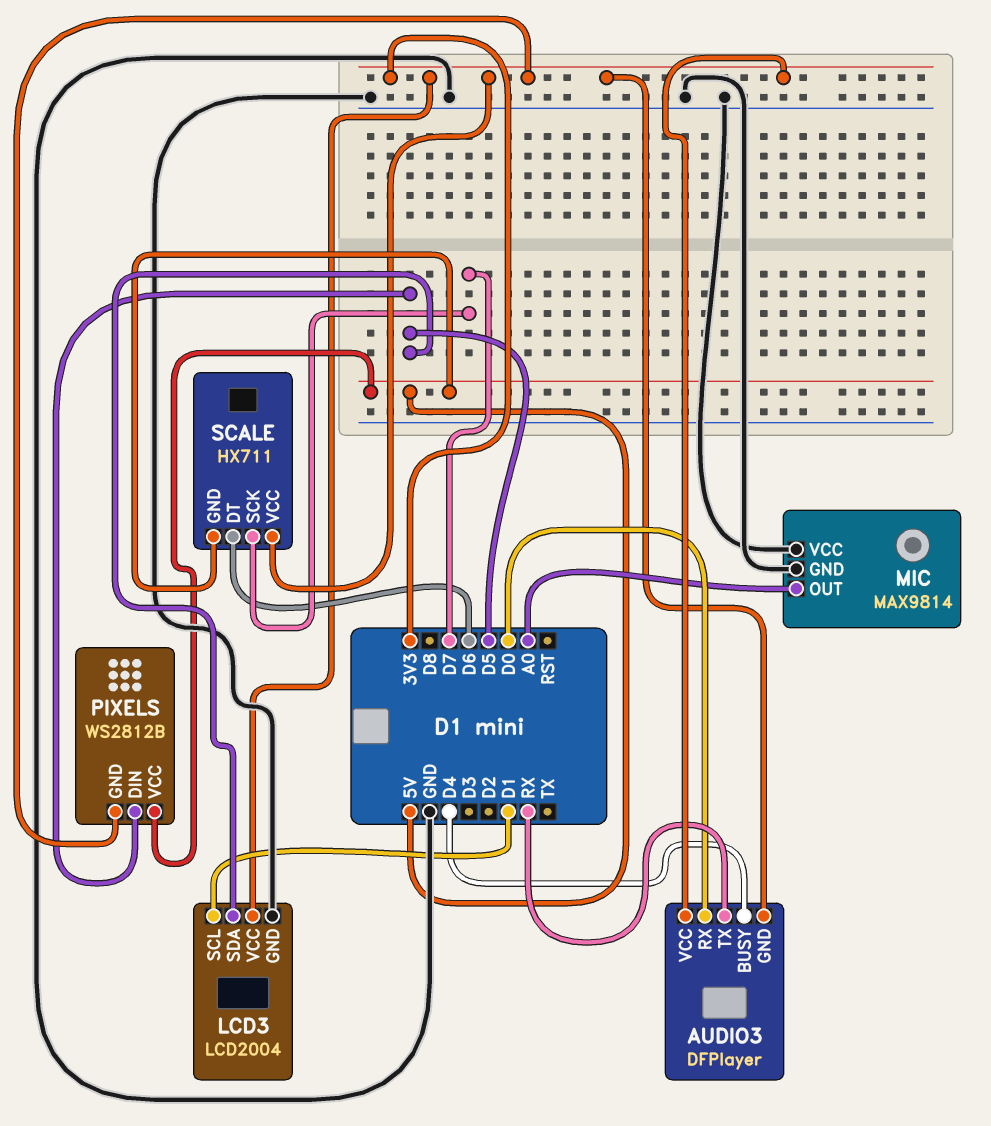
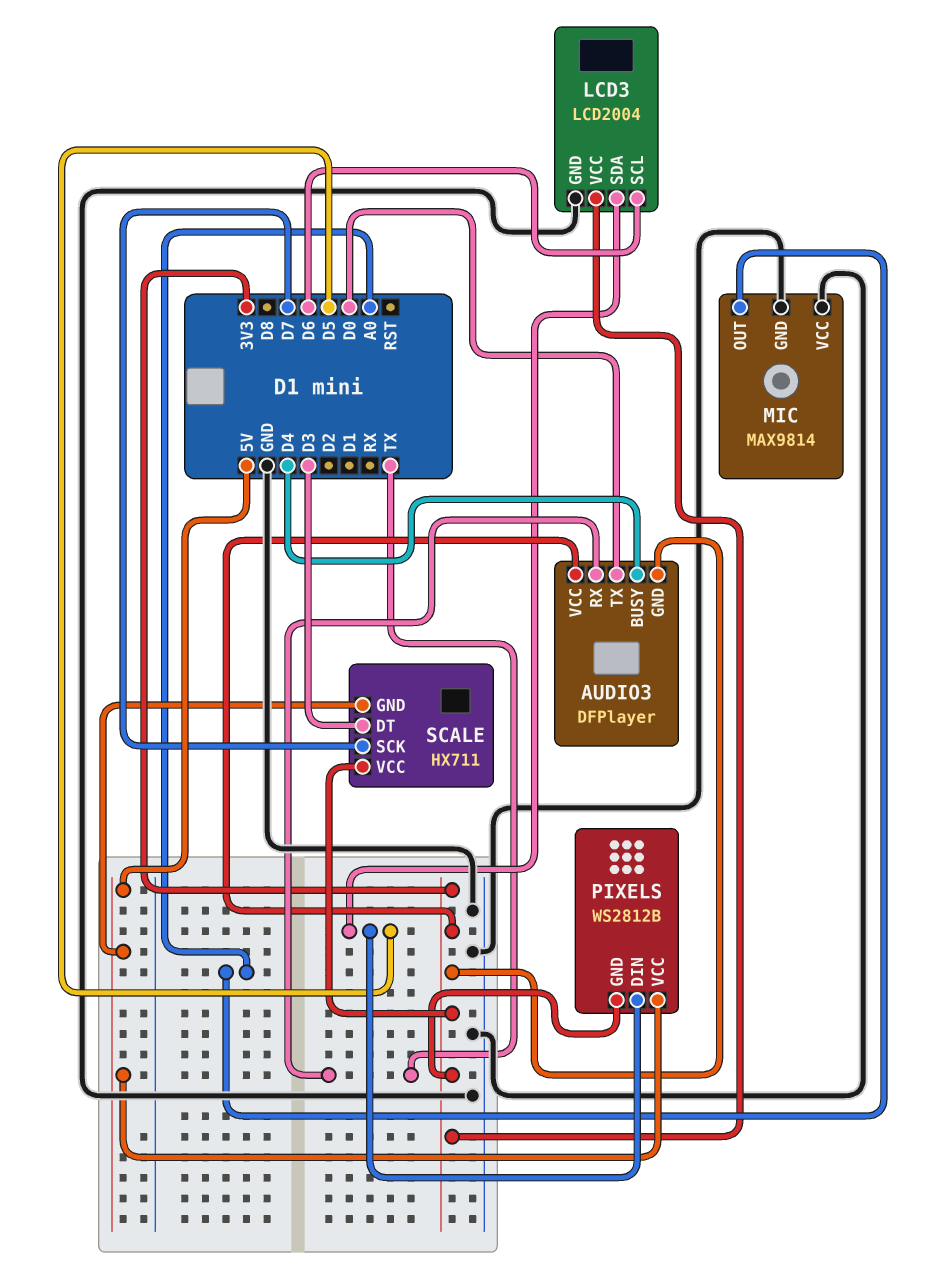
AUDIO3 pin RX: D0 -> TX
AUDIO3 pin TX: RX -> D0
LCD3 pin SCL: D1 -> D6
SCALE pin DT: D6 -> D3

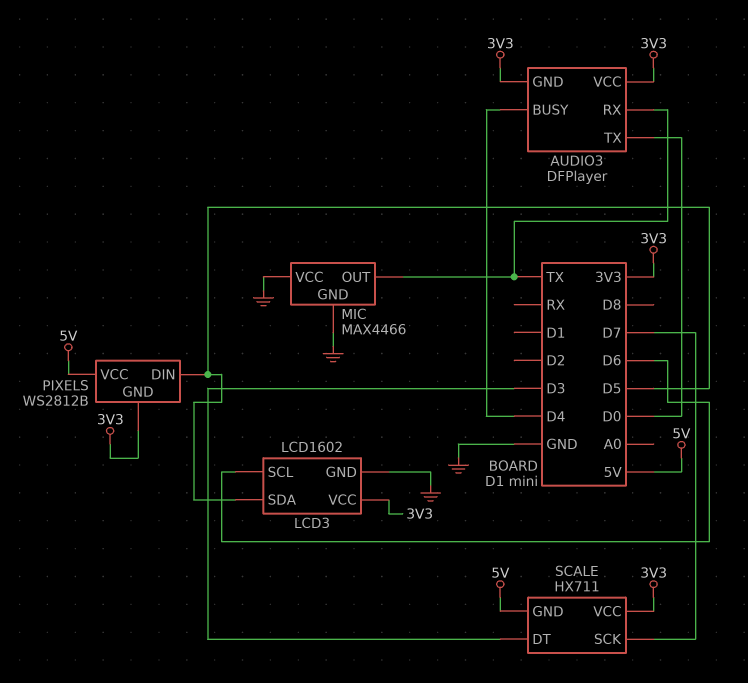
LCD3: LCD2004 -> LCD1602
MIC: MAX9814 -> MAX4466
MIC pin OUT: A0 -> TX

